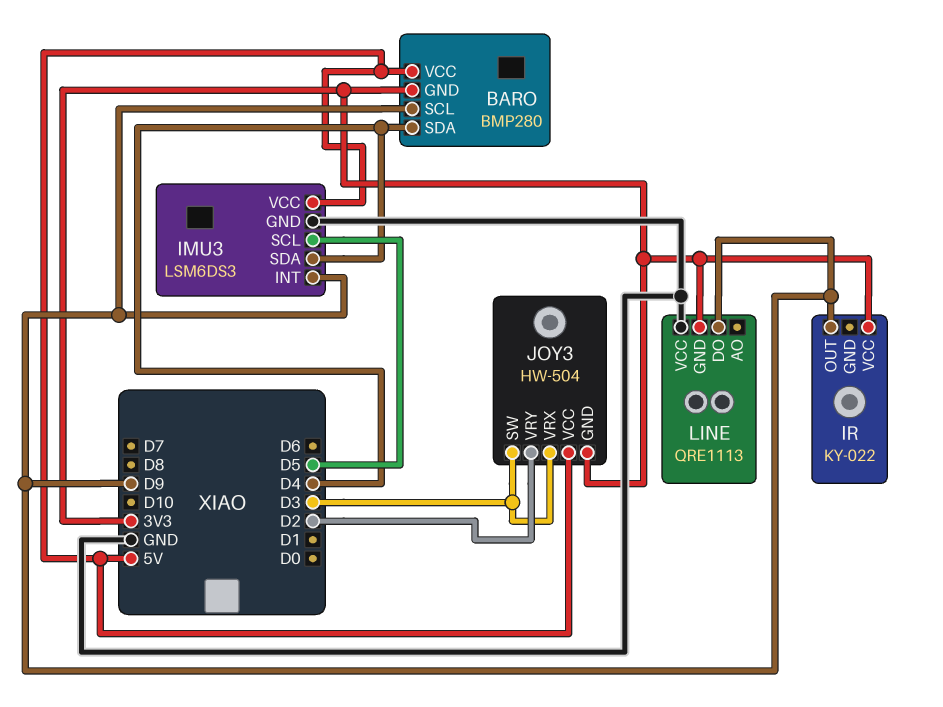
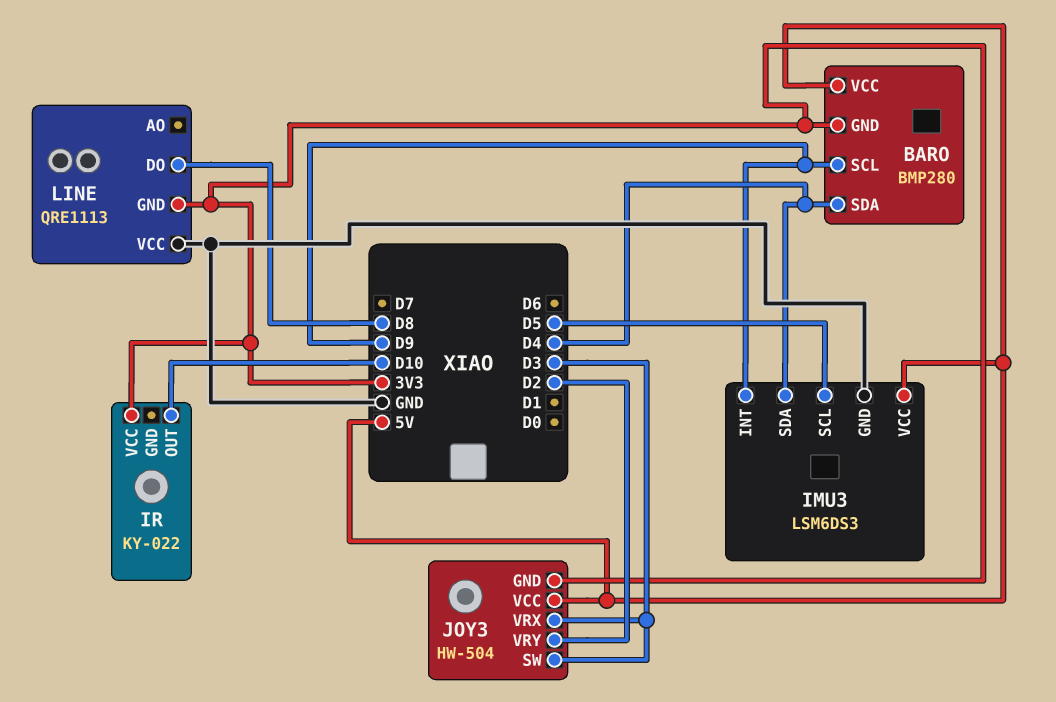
IR pin OUT: D9 -> D10
LINE pin DO: D9 -> D8

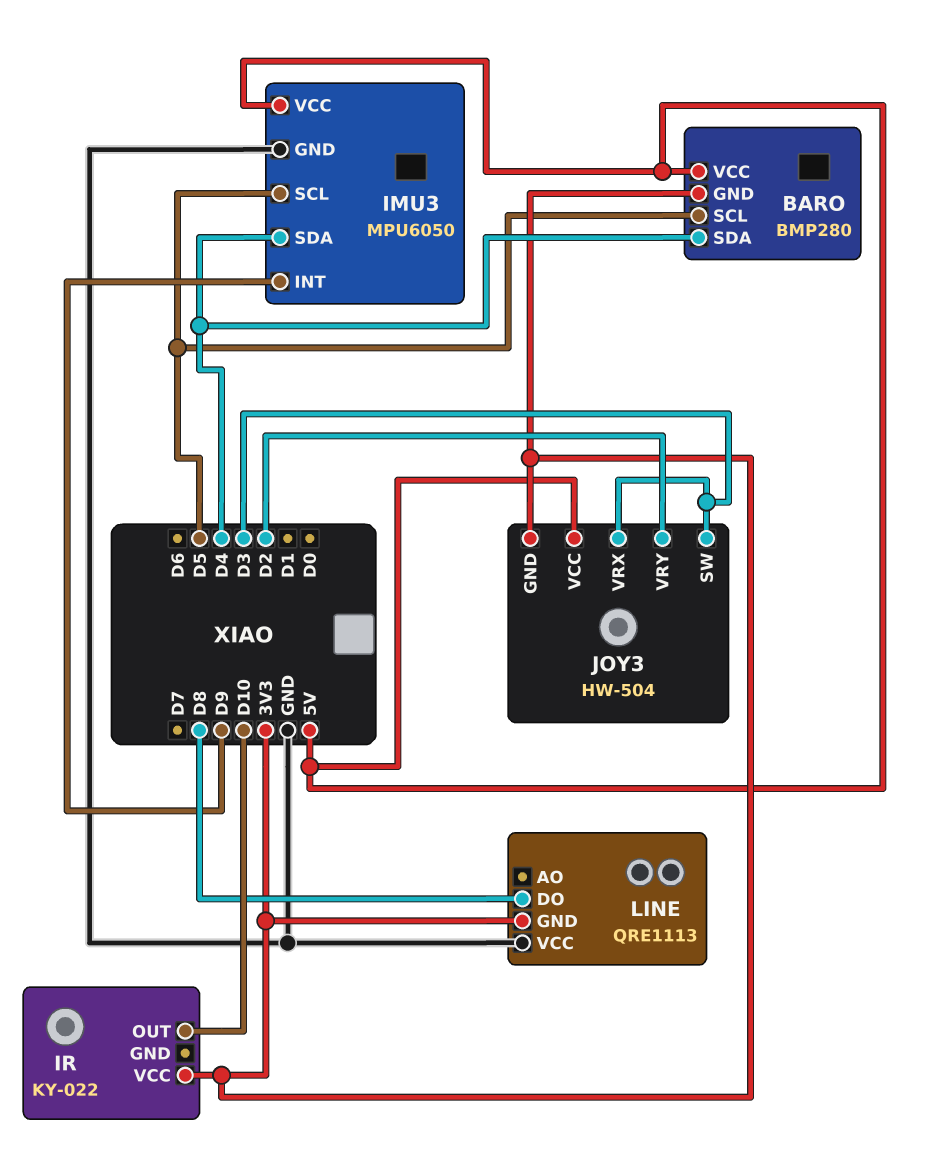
BARO pin SCL: D9 -> D5
IMU3: LSM6DS3 -> MPU6050

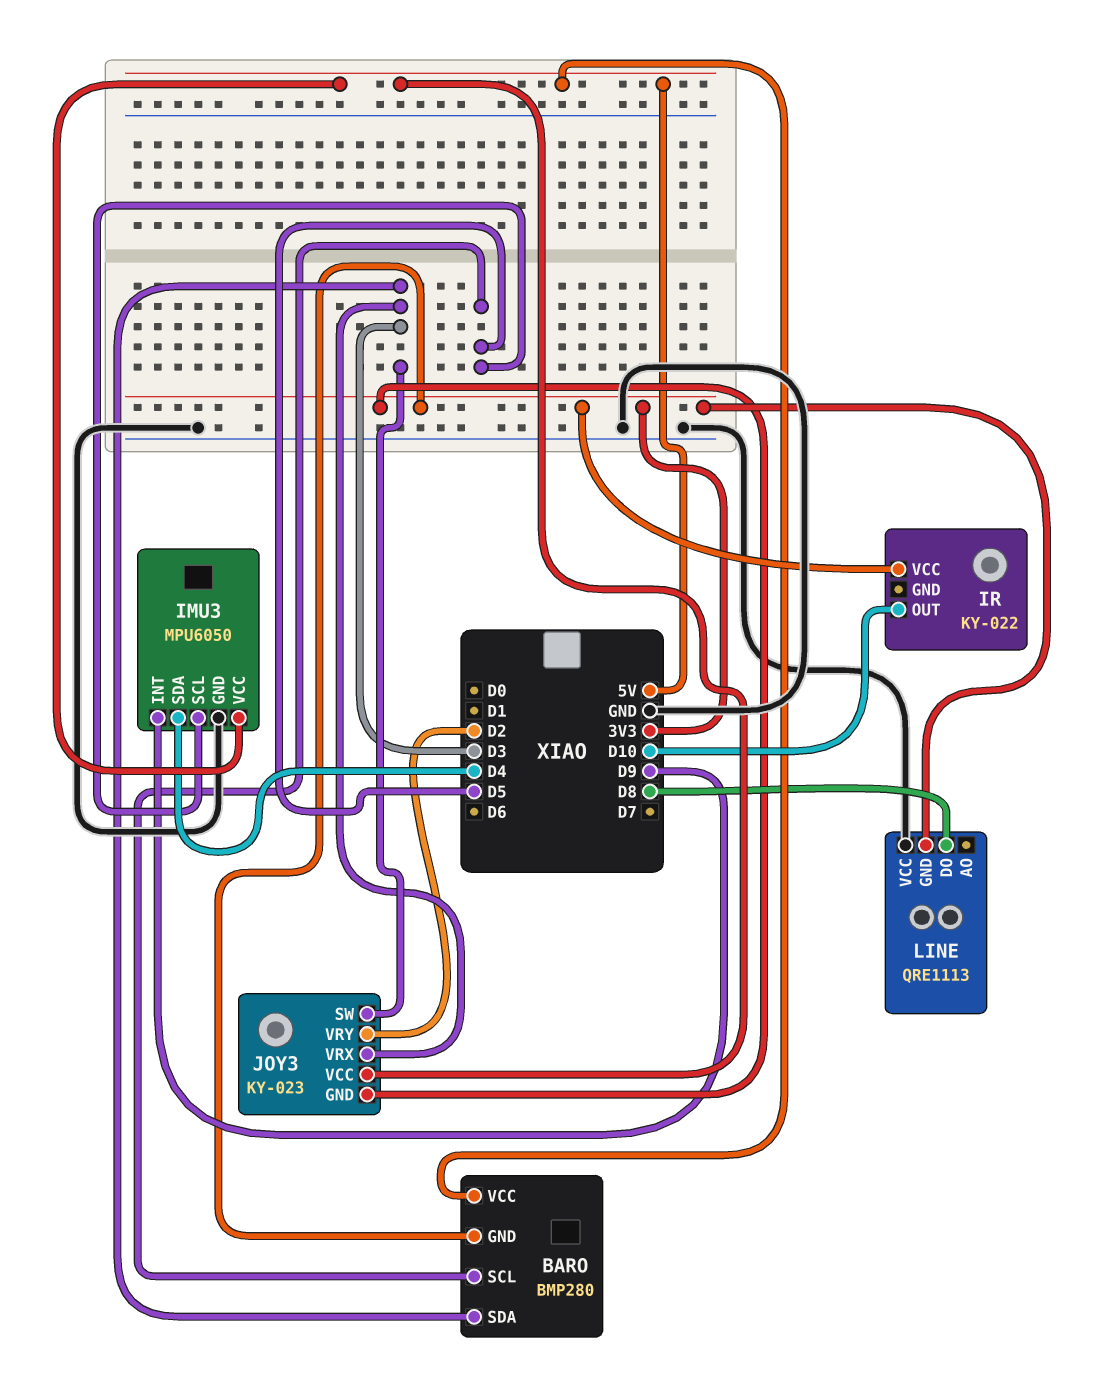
BARO pin SDA: D4 -> D3
JOY3: HW-504 -> KY-023

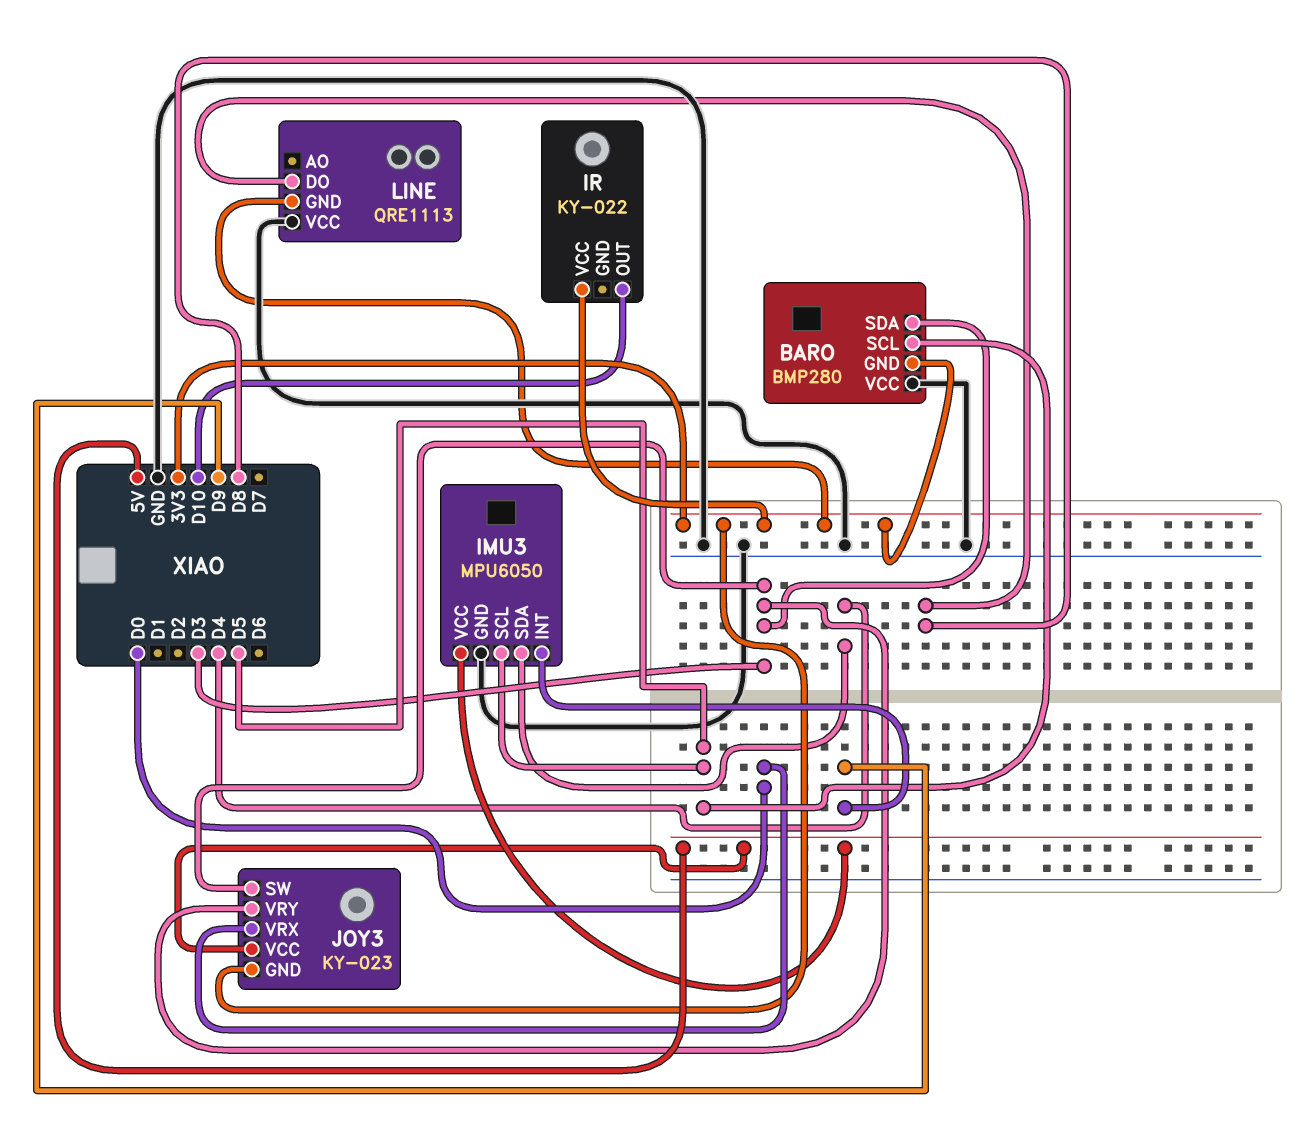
BARO pin VCC: 5V -> GND
JOY3 pin VRX: D3 -> D0
JOY3 pin VRY: D2 -> D3

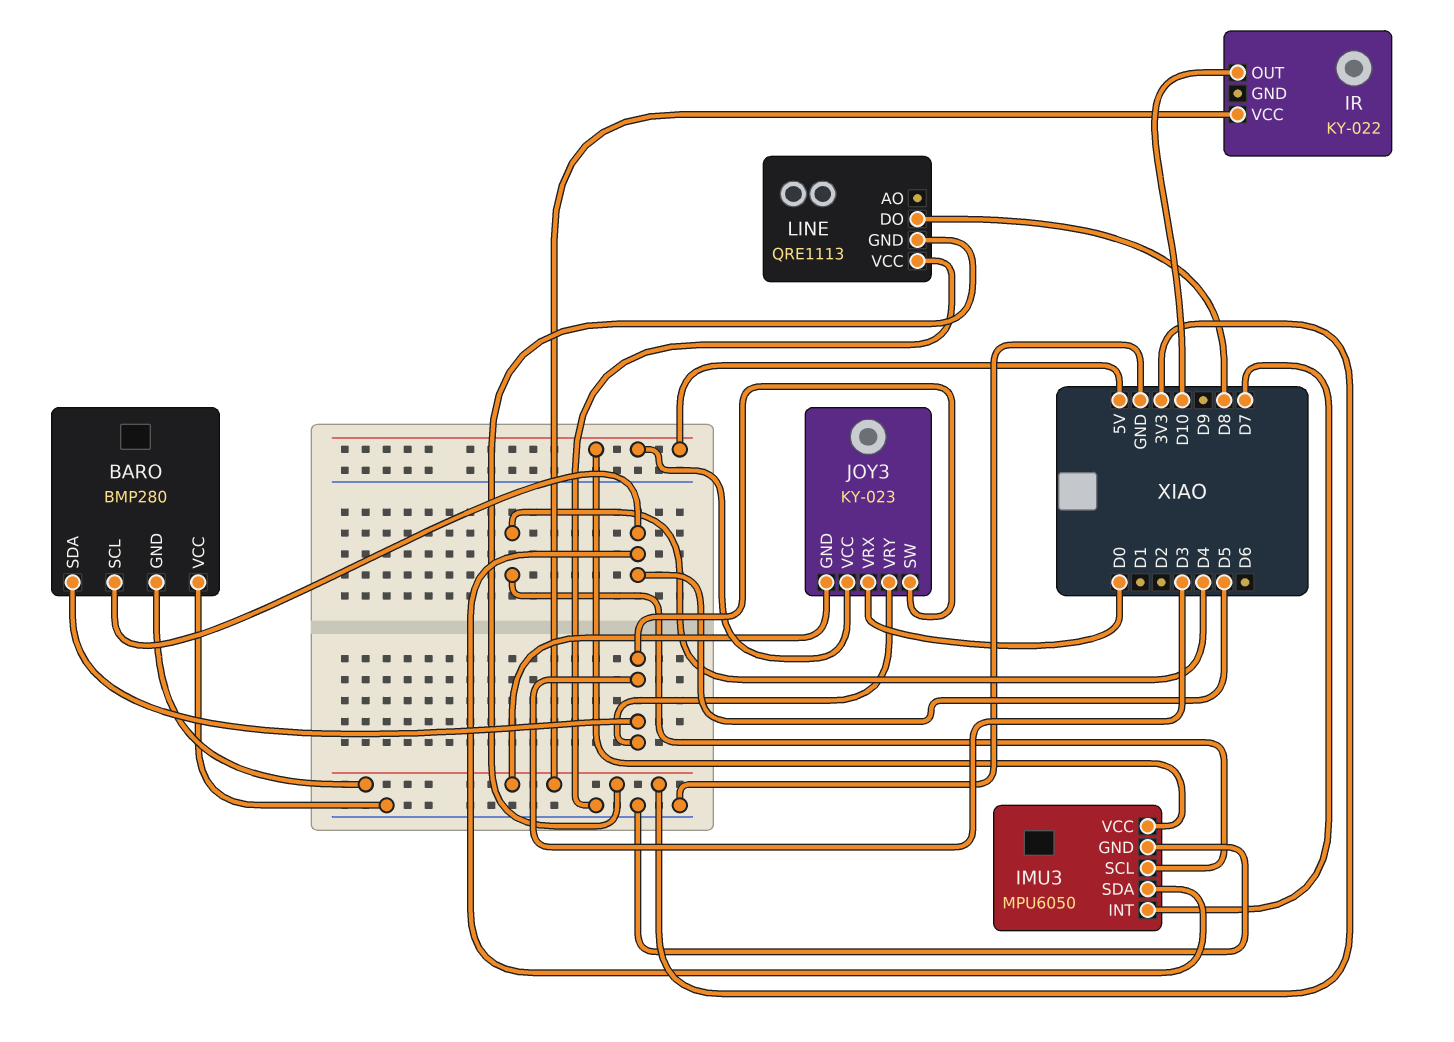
IMU3 pin INT: D9 -> D7
IMU3 pin SCL: D5 -> D4
IMU3 pin SDA: D4 -> D5

